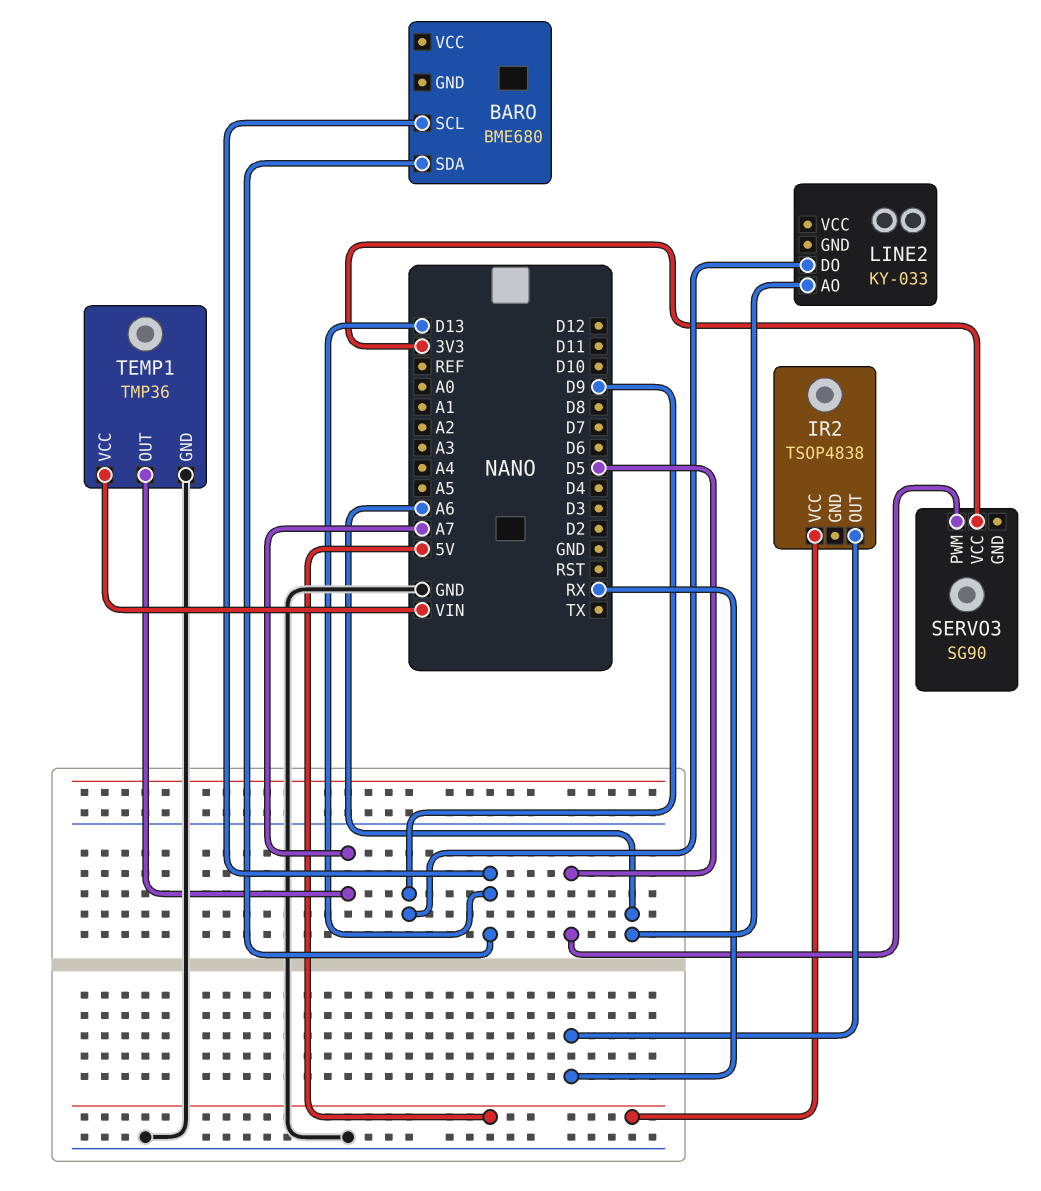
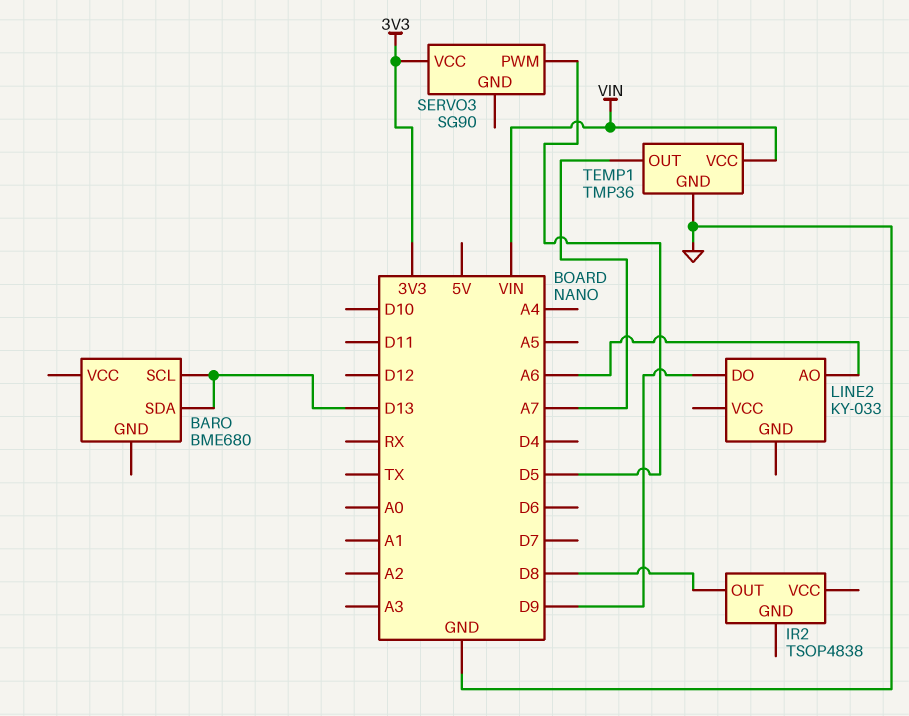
IR2 pin OUT: RX -> D8
IR2 pin VCC: 5V -> none

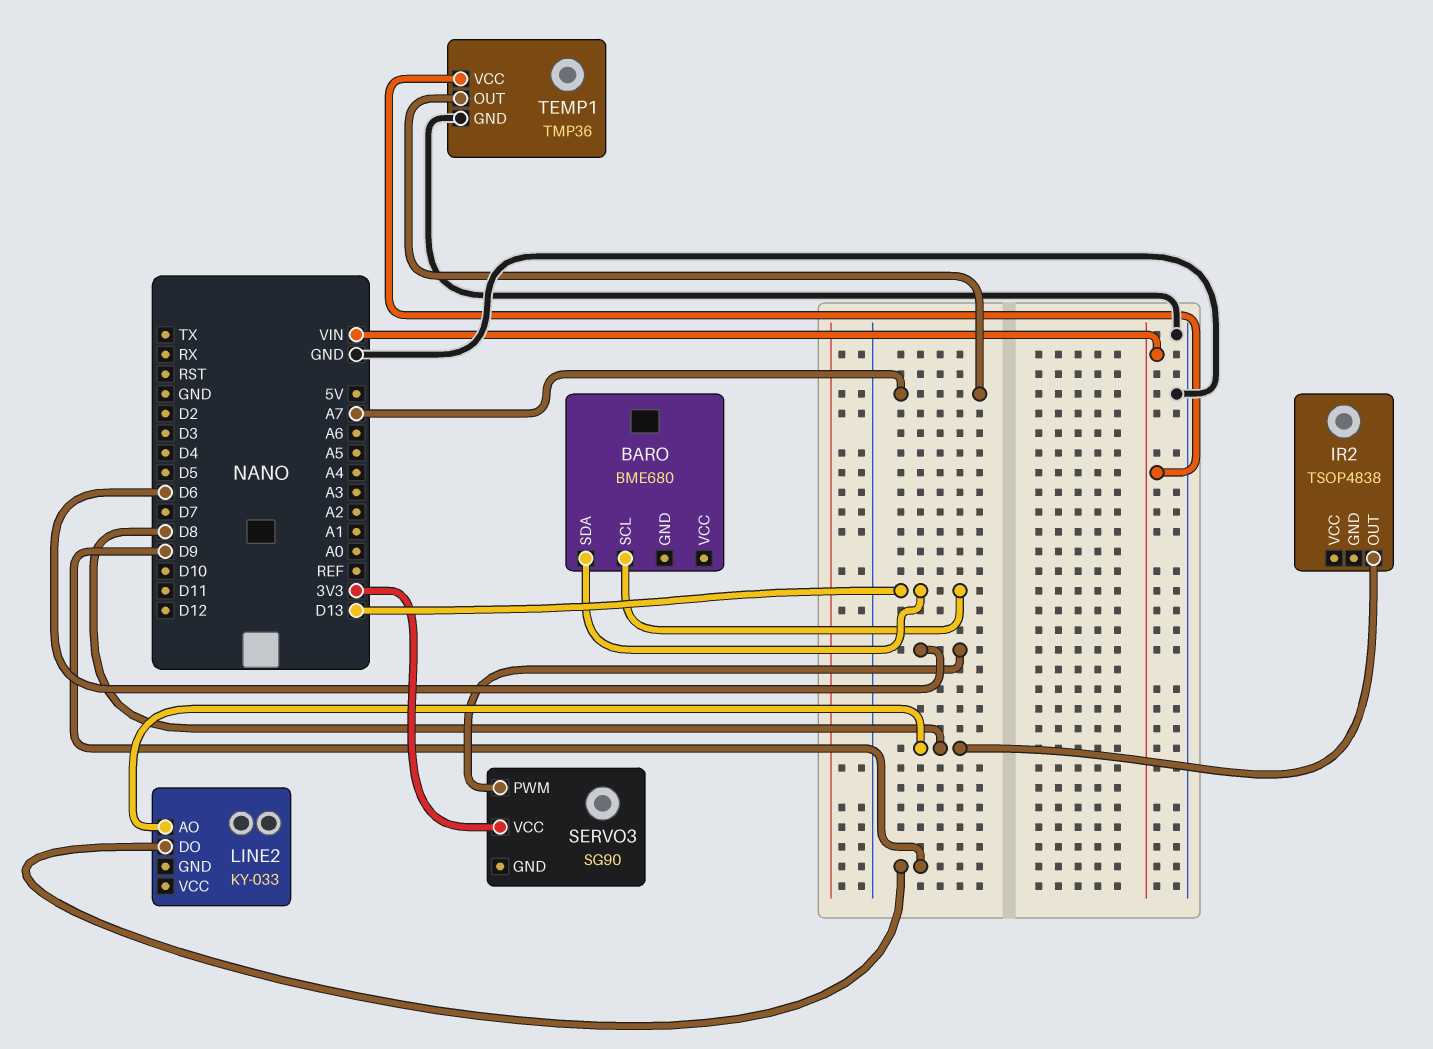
LINE2 pin AO: A6 -> D8
SERVO3 pin PWM: D5 -> D6

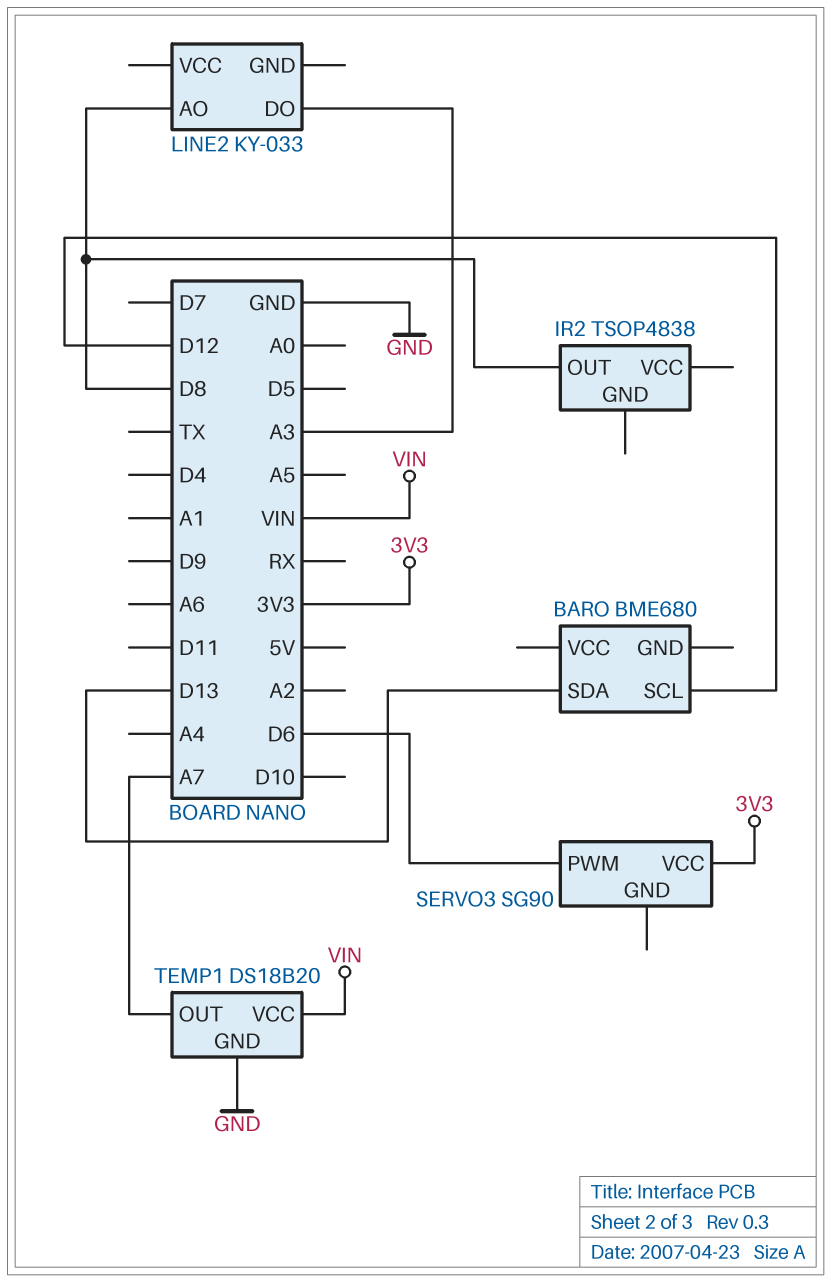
BARO pin SCL: D13 -> D12
LINE2 pin DO: D9 -> A3
TEMP1: TMP36 -> DS18B20

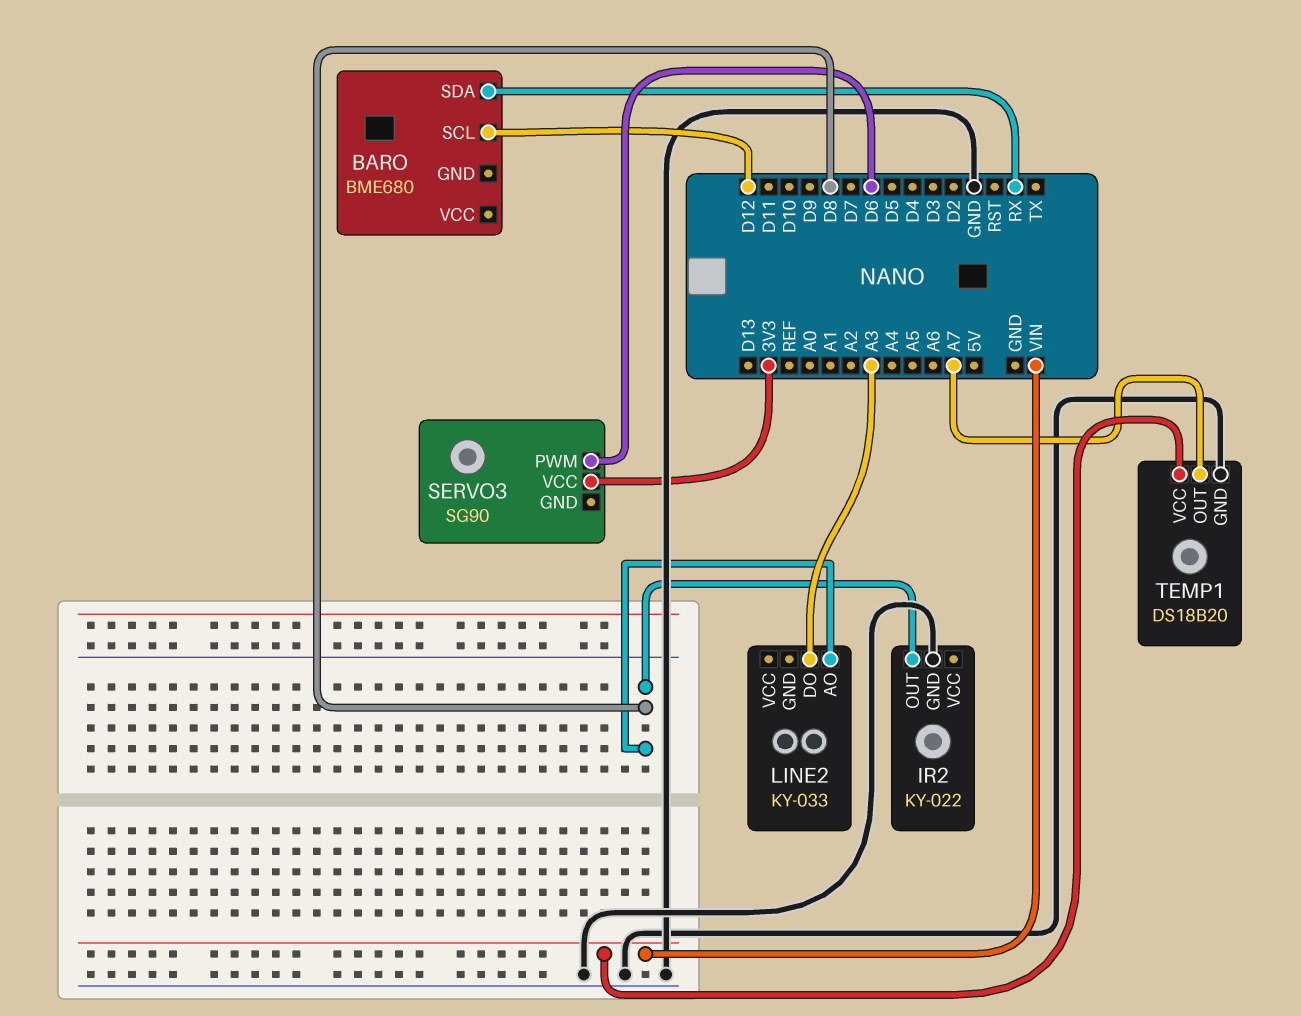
BARO pin SDA: D13 -> RX
IR2: TSOP4838 -> KY-022
IR2 pin GND: none -> GND

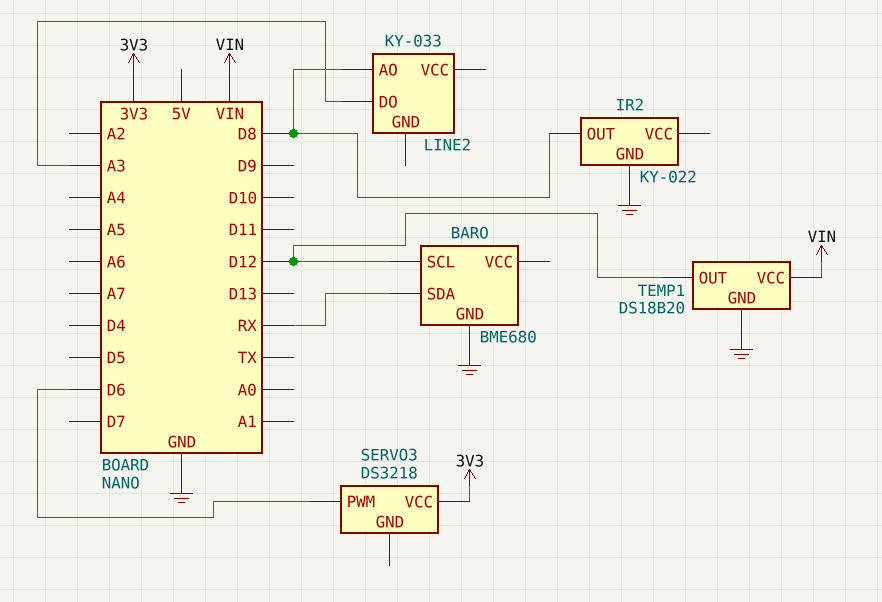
BARO pin GND: none -> GND
SERVO3: SG90 -> DS3218
TEMP1 pin OUT: A7 -> D12

